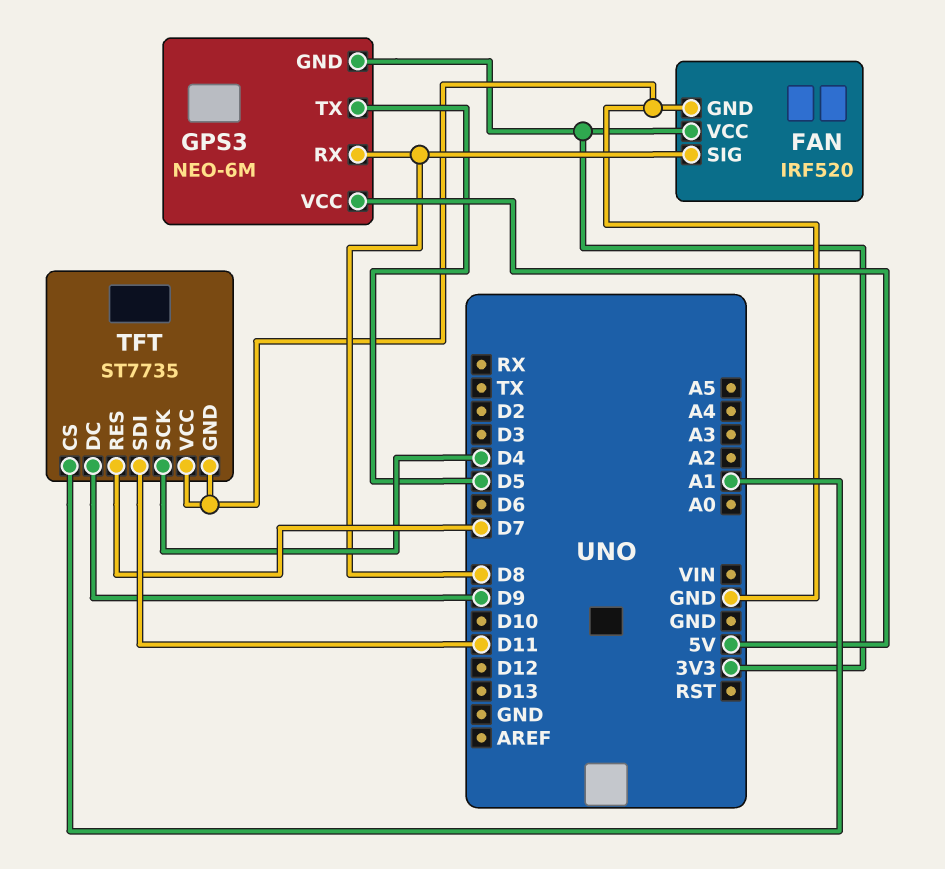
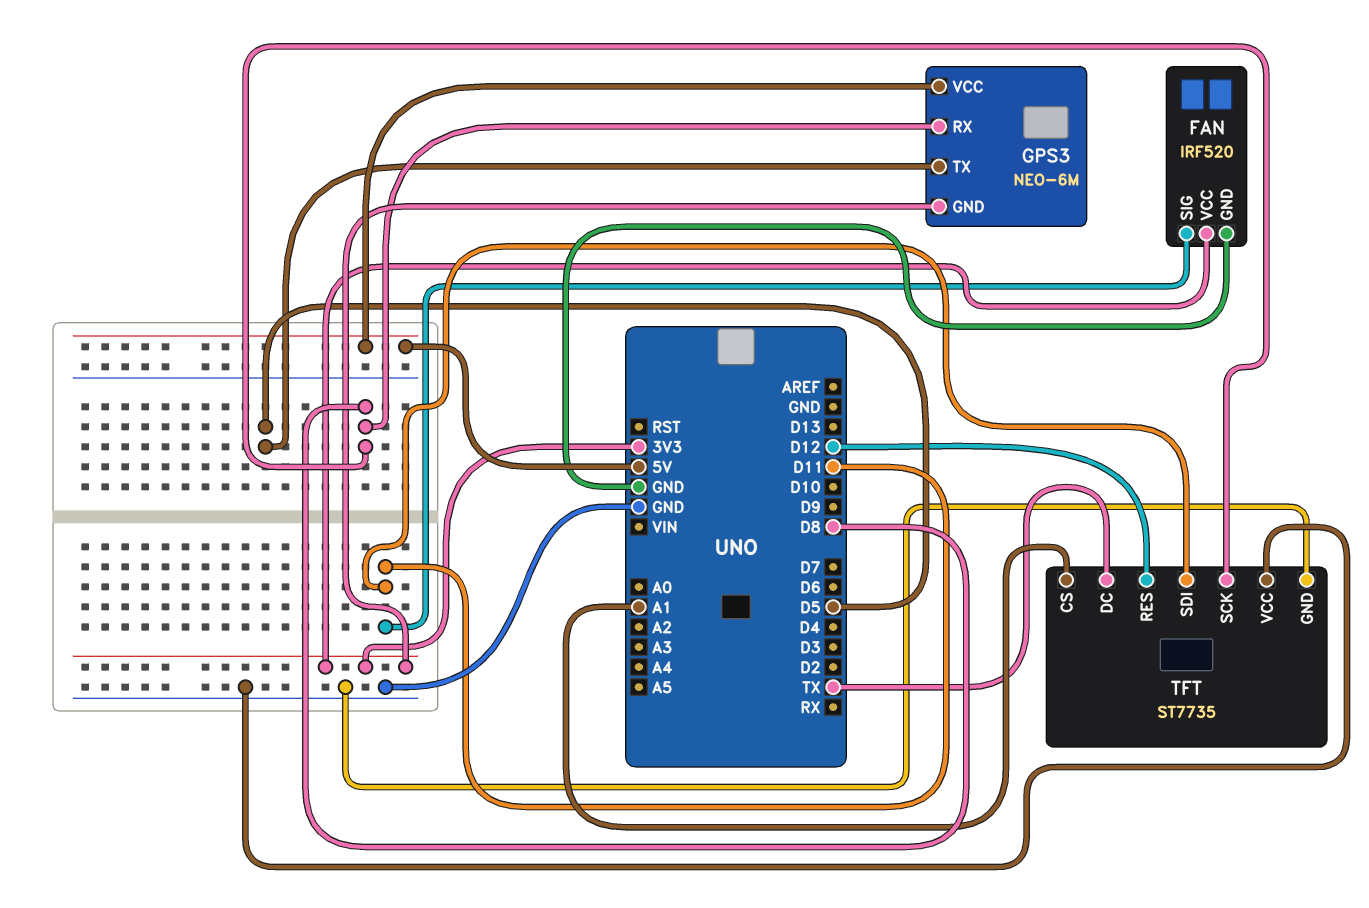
FAN pin SIG: D8 -> D11
TFT pin DC: D9 -> TX
TFT pin RES: D7 -> D12
TFT pin SCK: D4 -> D8

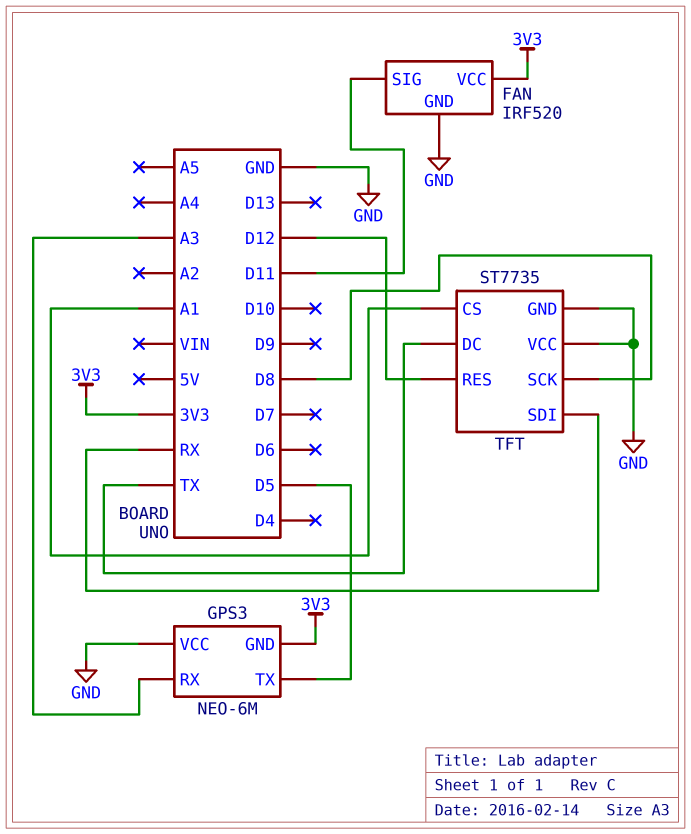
GPS3 pin RX: D8 -> A3
GPS3 pin VCC: 5V -> GND
TFT pin SDI: D11 -> RX

